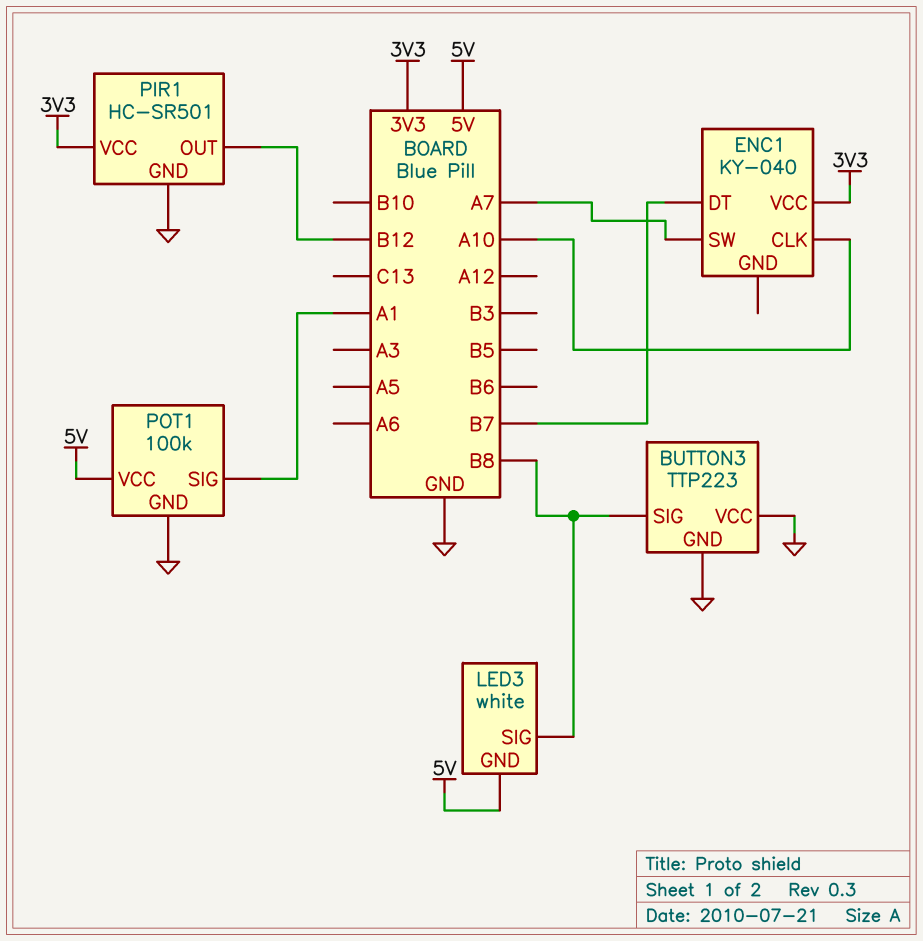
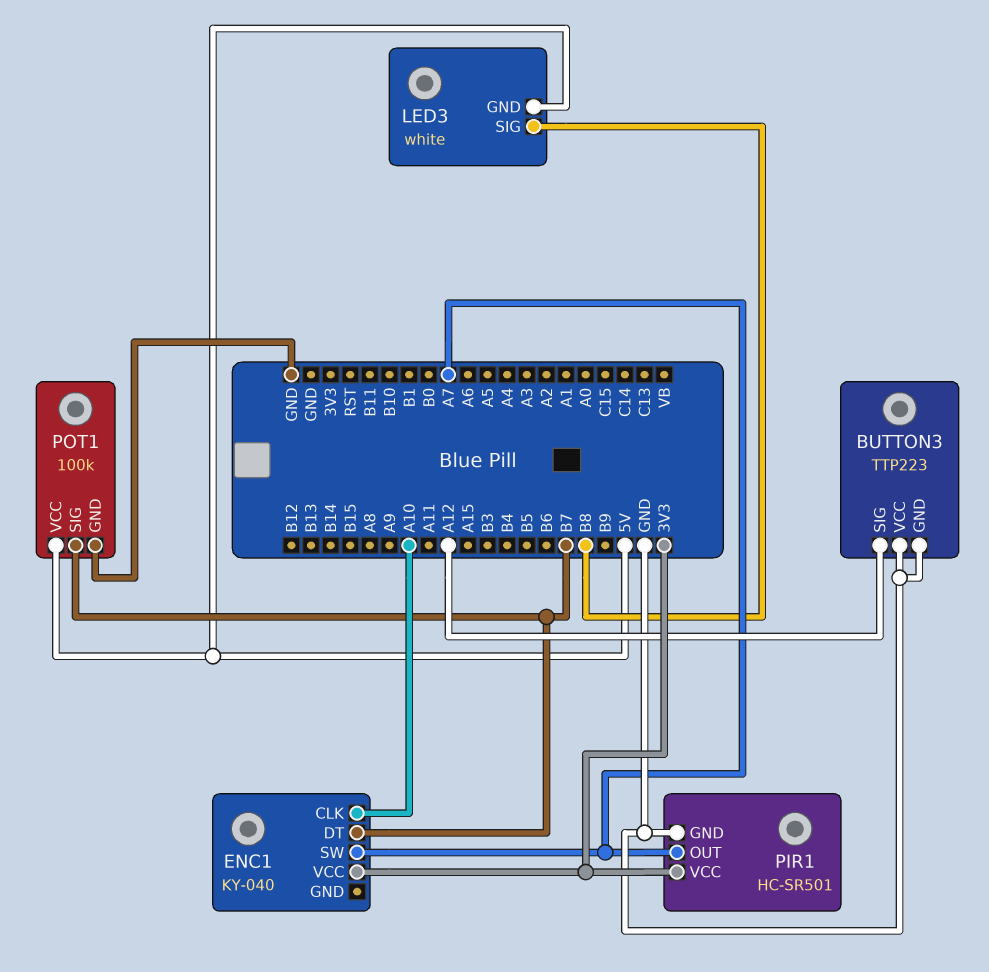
BUTTON3 pin SIG: B8 -> A12
PIR1 pin OUT: B12 -> A7
POT1 pin SIG: A1 -> B7

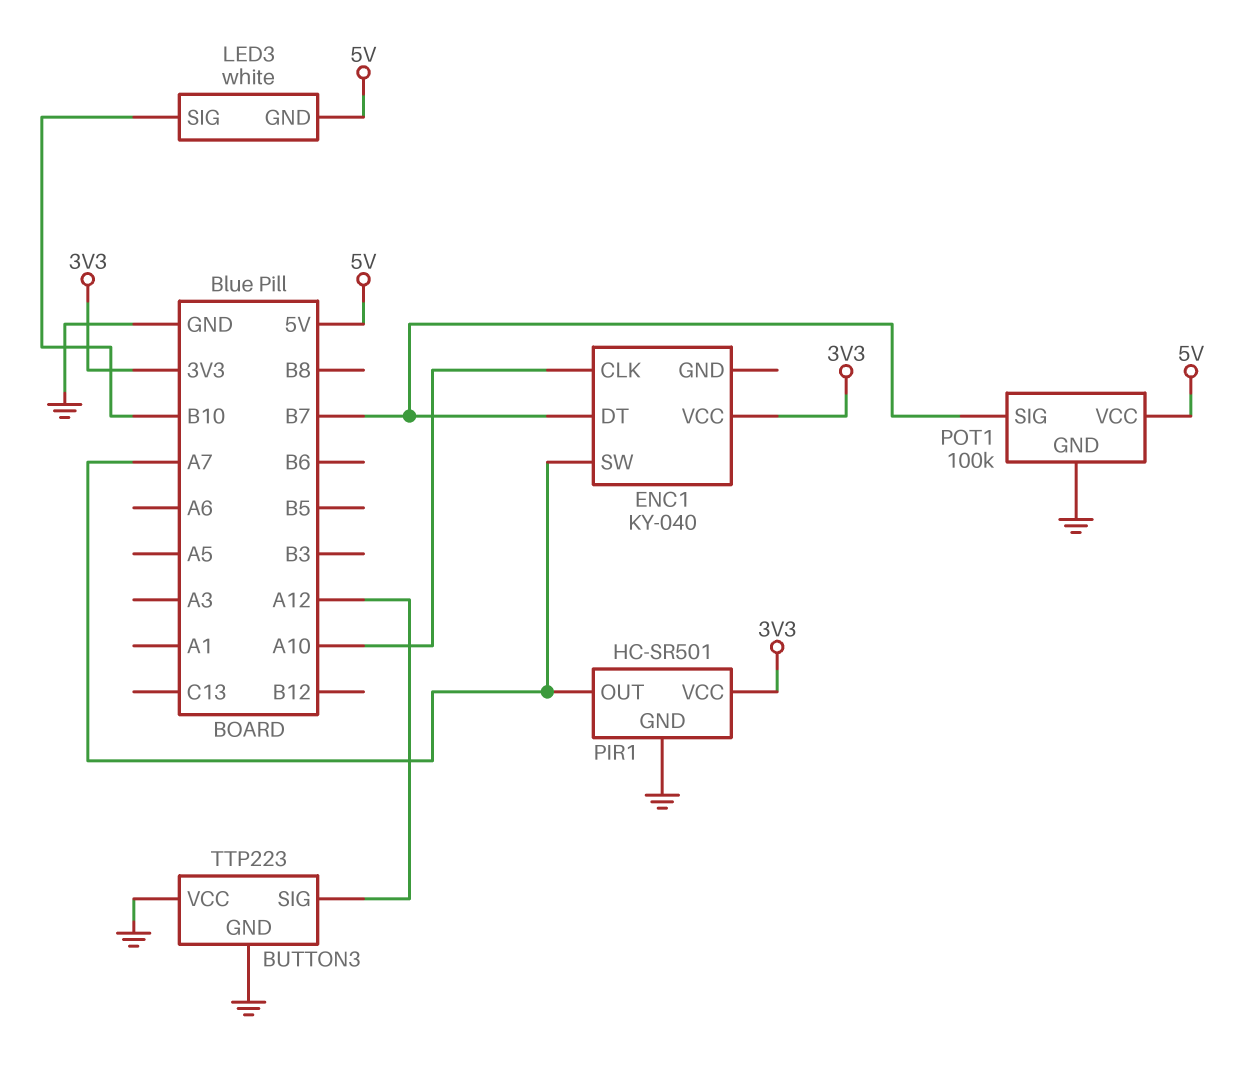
LED3 pin SIG: B8 -> B10

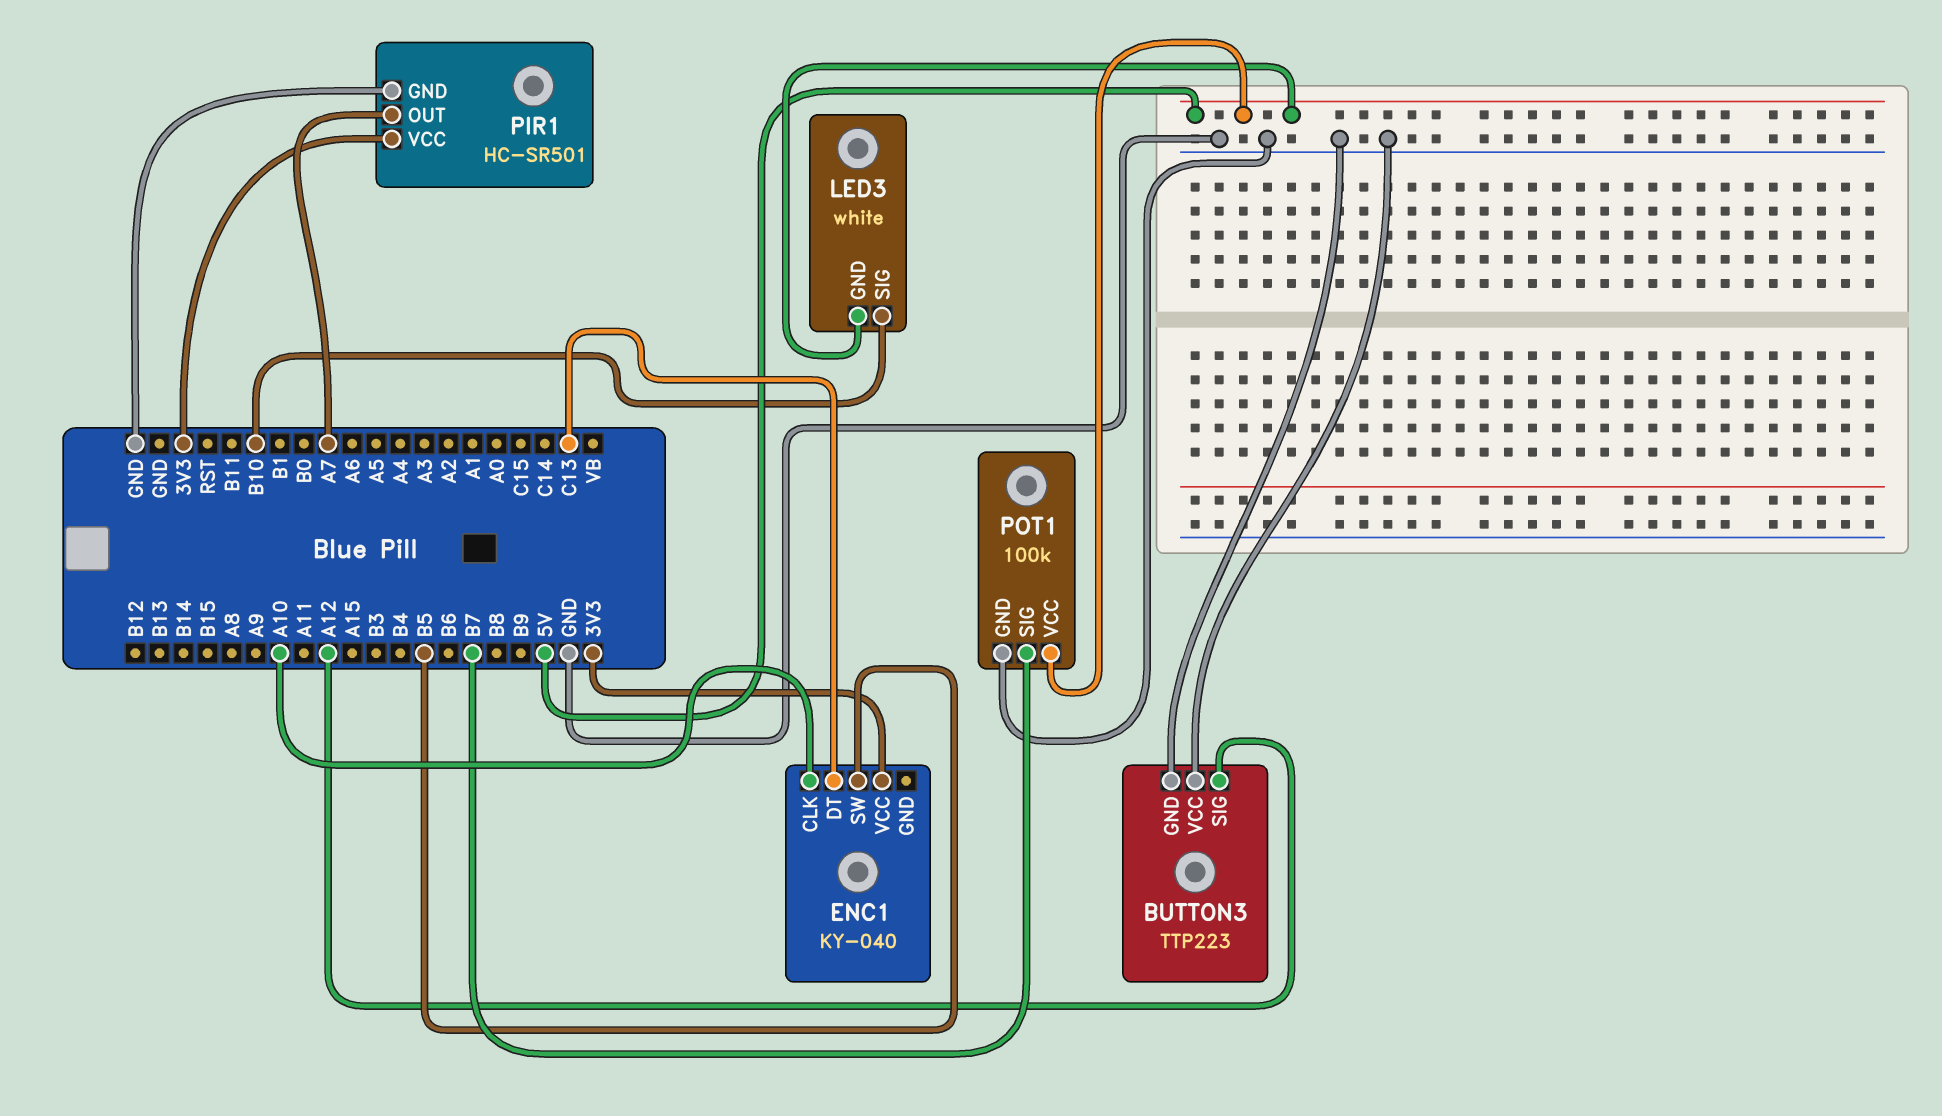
ENC1 pin DT: B7 -> C13
ENC1 pin SW: A7 -> B5

